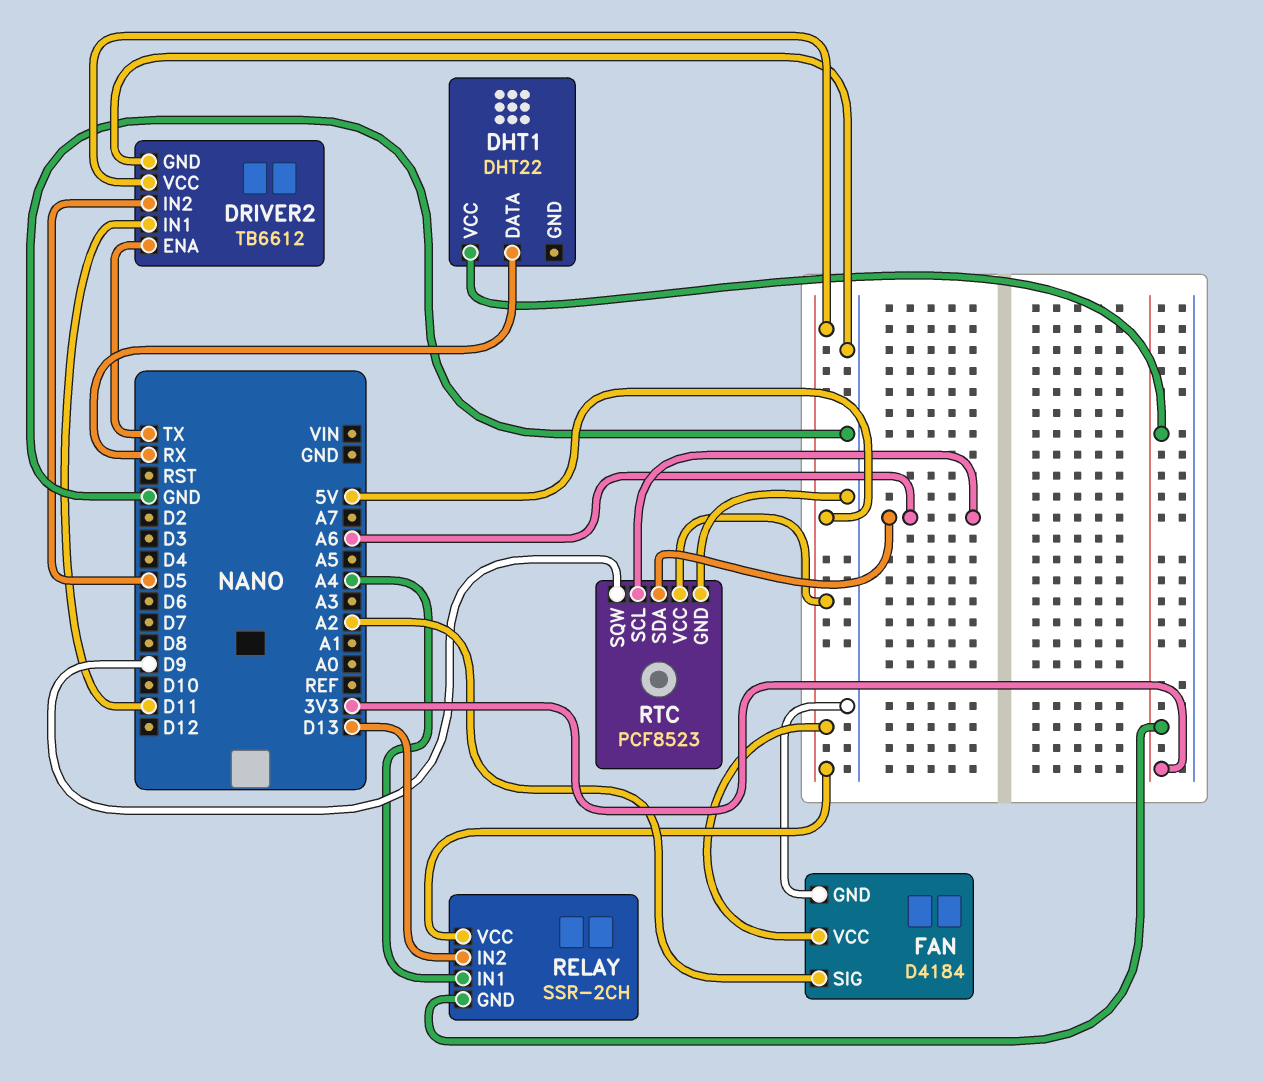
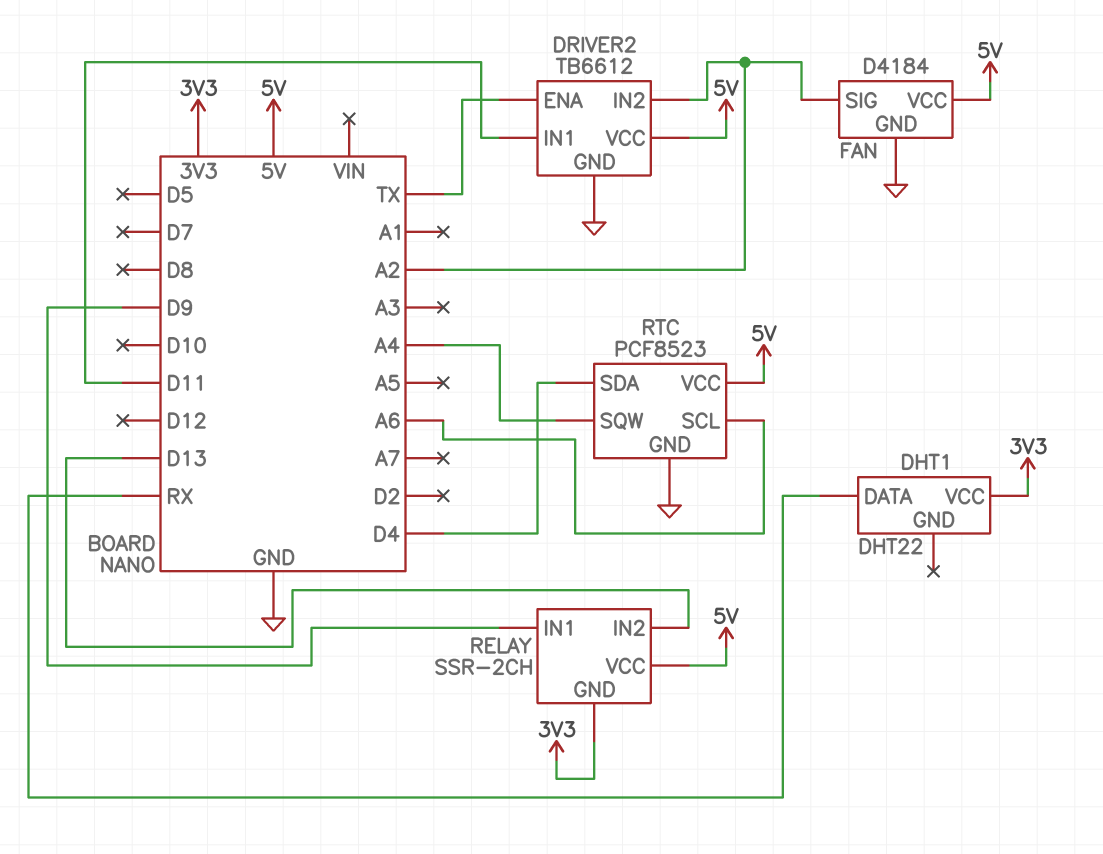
DRIVER2 pin IN2: D5 -> A2
RELAY pin IN1: A4 -> D9
RTC pin SDA: A6 -> D4
RTC pin SQW: D9 -> A4

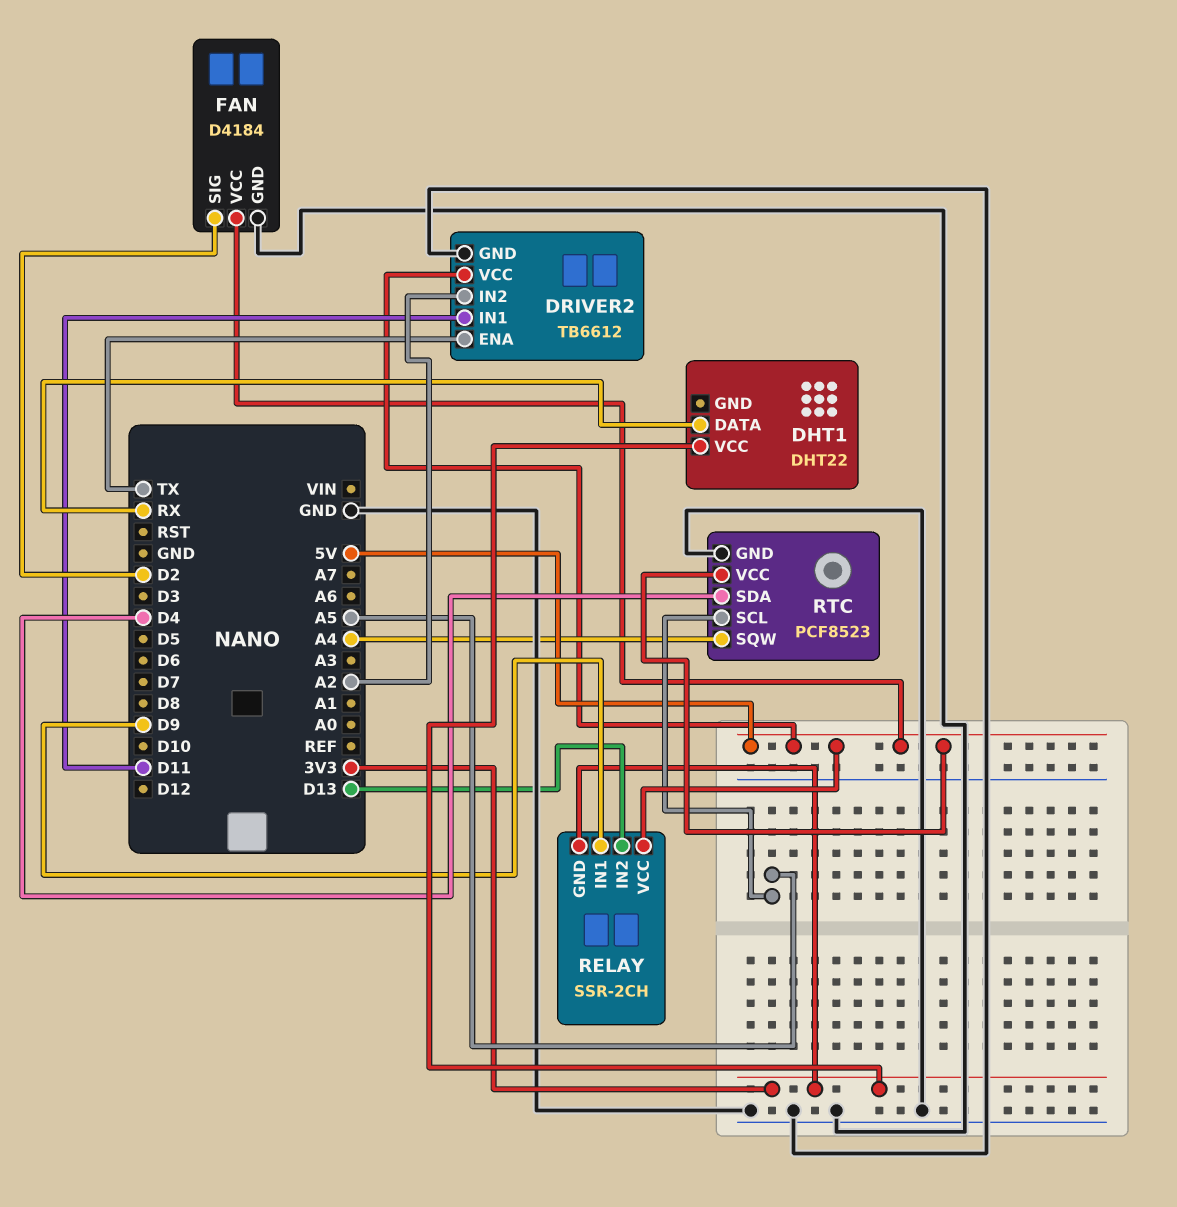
FAN pin SIG: A2 -> D2
RTC pin SCL: A6 -> A5

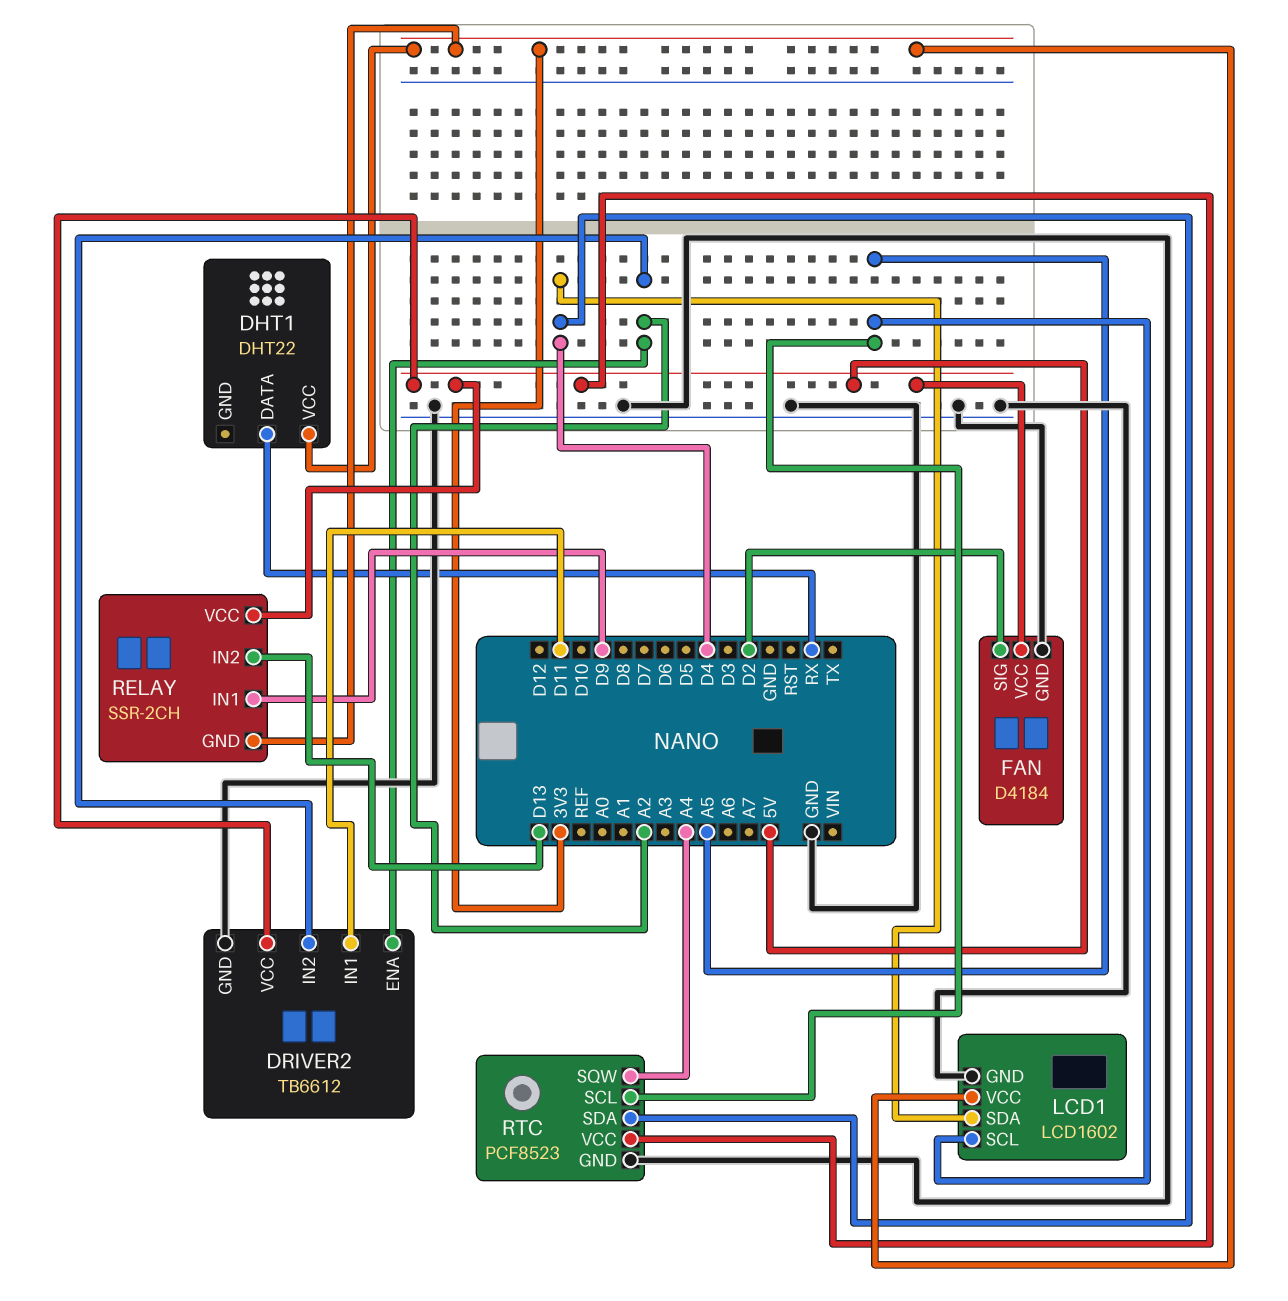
DRIVER2 pin ENA: TX -> A2
LCD1: none -> LCD1602
LCD1 pin GND: none -> GND
LCD1 pin SCL: none -> A5
LCD1 pin SDA: none -> D4
LCD1 pin VCC: none -> 3V3

